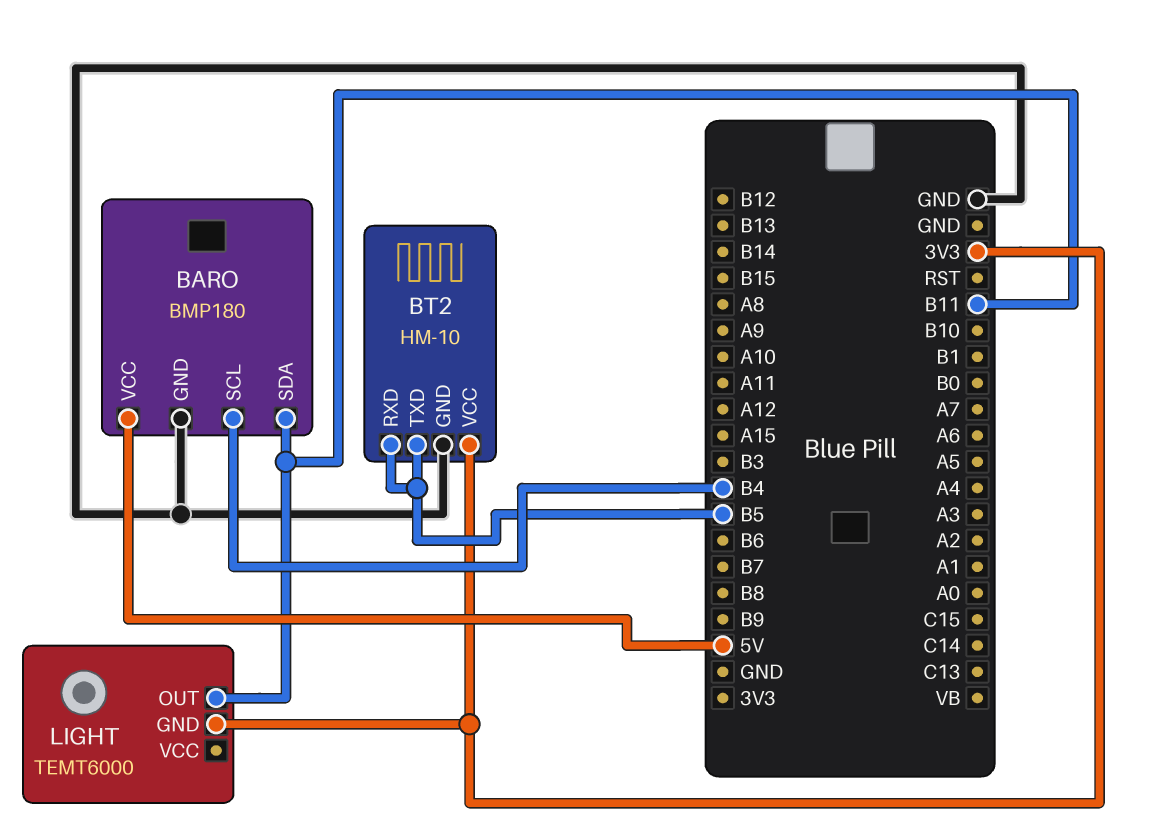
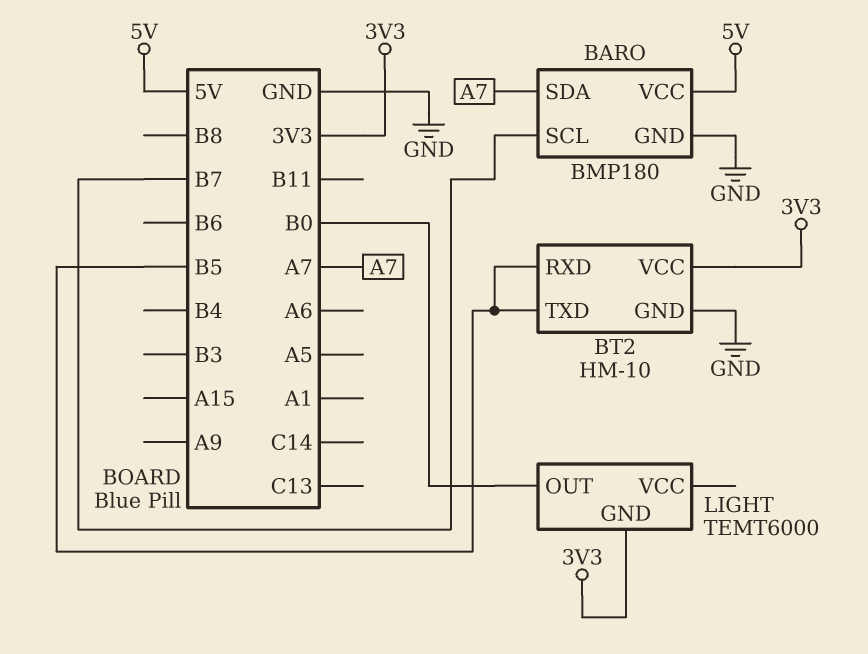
BARO pin SCL: B4 -> B7
BARO pin SDA: B11 -> A7
LIGHT pin OUT: B11 -> B0

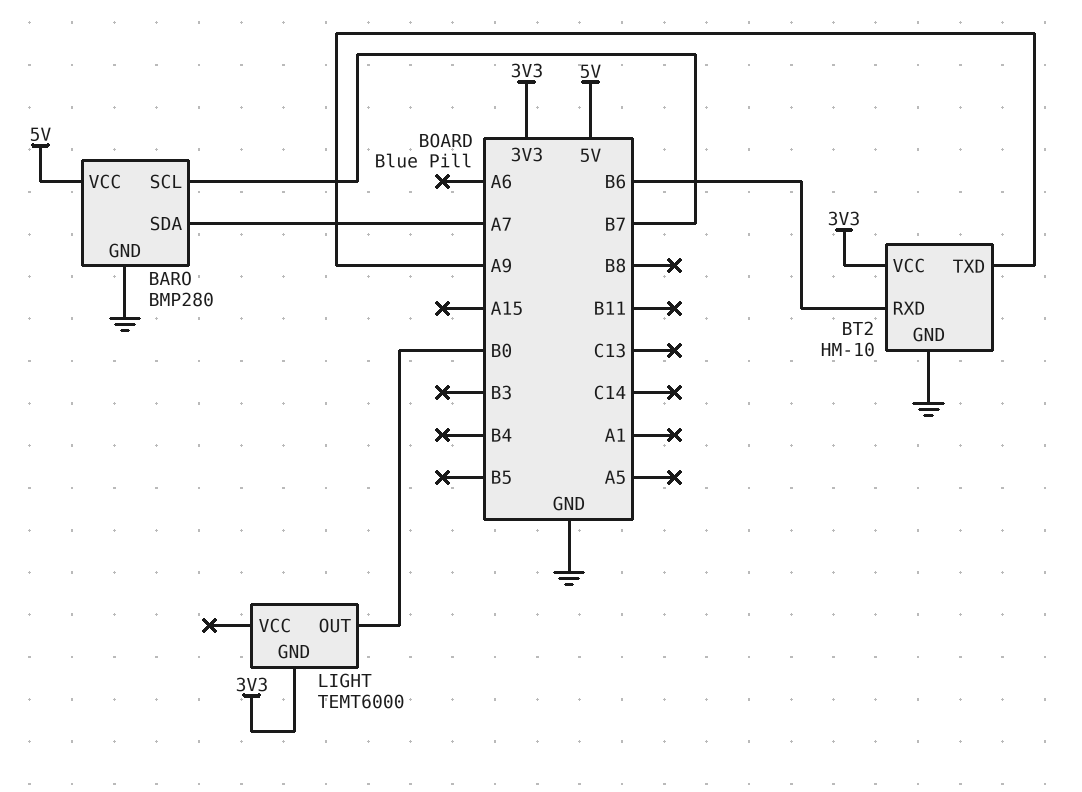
BARO: BMP180 -> BMP280
BT2 pin RXD: B5 -> B6
BT2 pin TXD: B5 -> A9

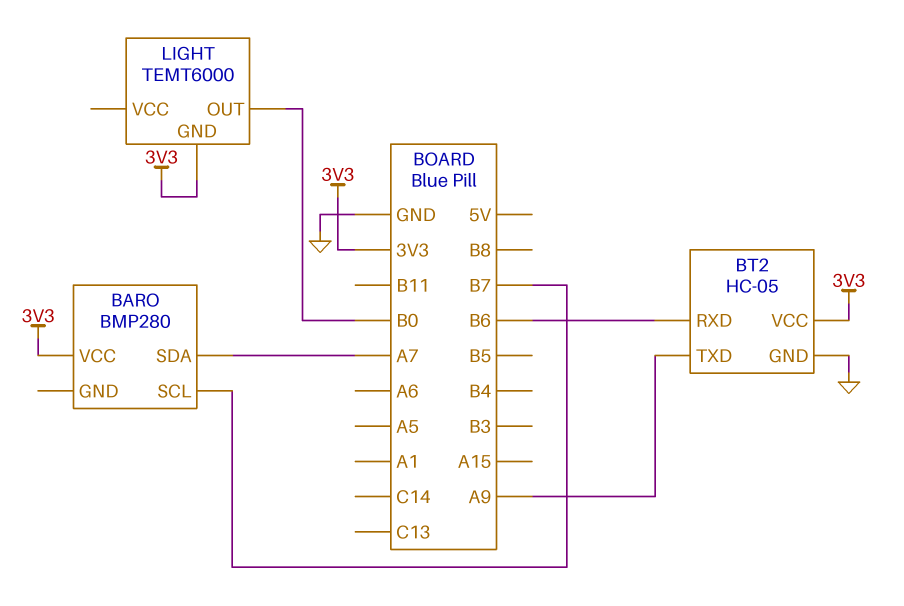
BARO pin GND: GND -> none
BARO pin VCC: 5V -> 3V3
BT2: HM-10 -> HC-05

